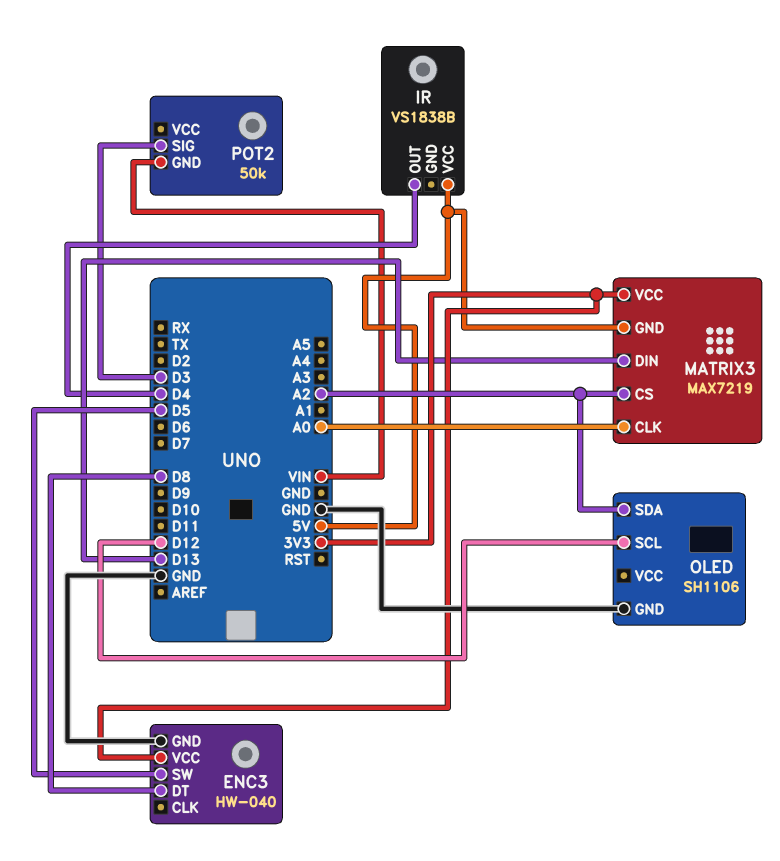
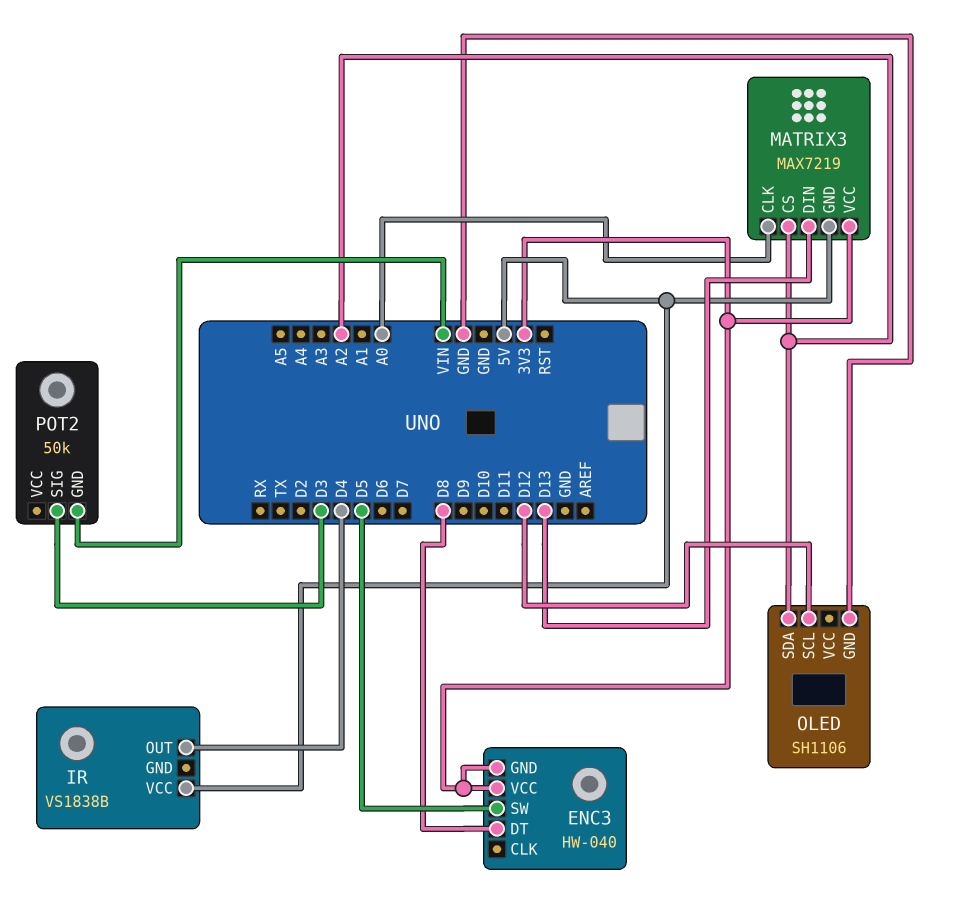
ENC3 pin GND: GND -> 3V3

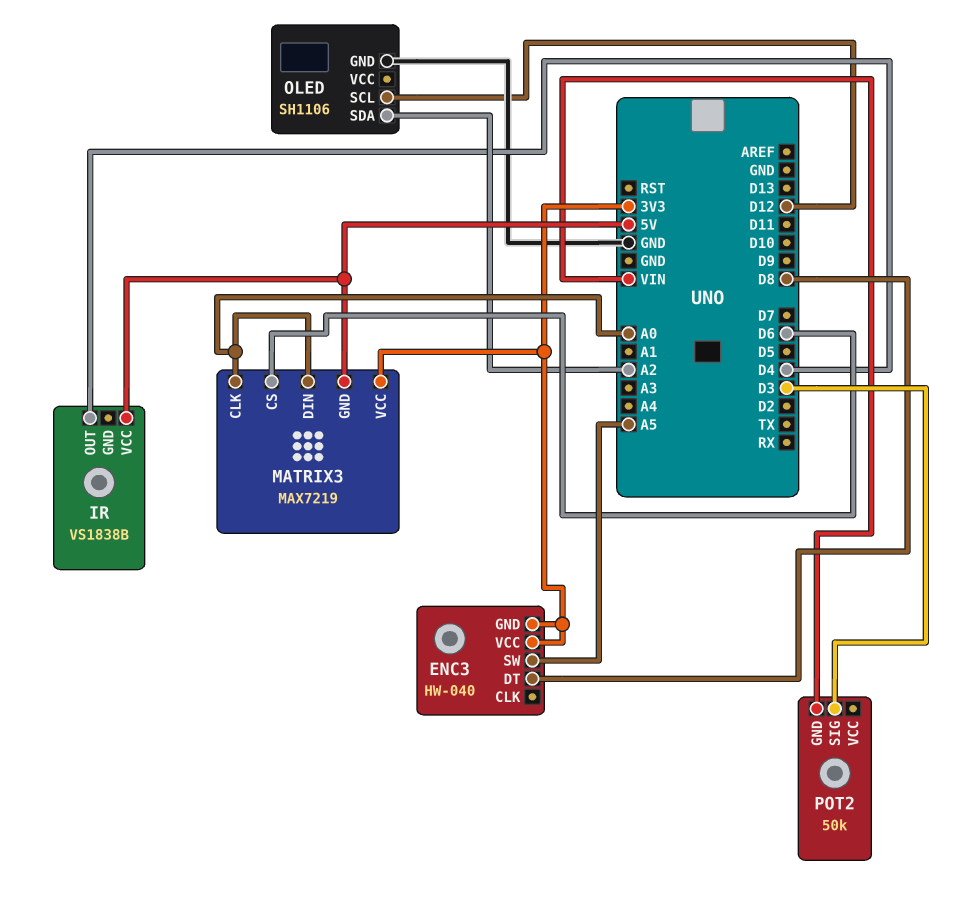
ENC3 pin SW: D5 -> A5
MATRIX3 pin CS: A2 -> D6
MATRIX3 pin DIN: D13 -> A0

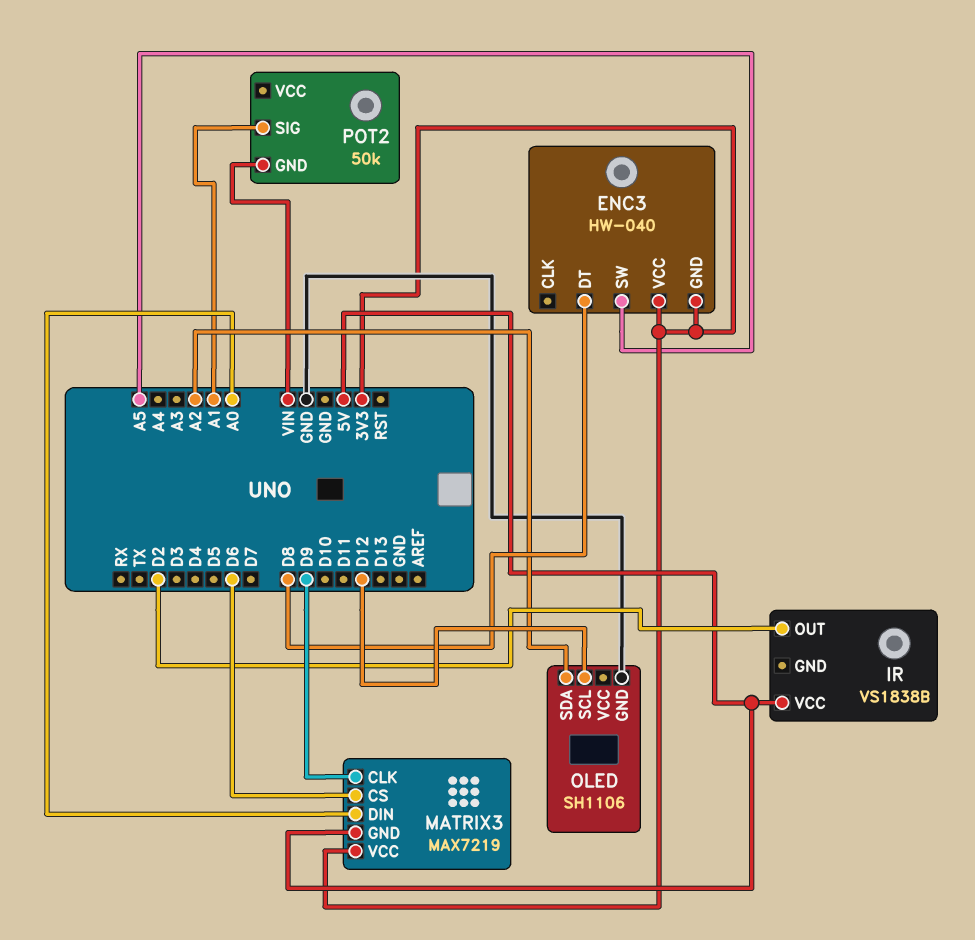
IR pin OUT: D4 -> D2
MATRIX3 pin CLK: A0 -> D9
POT2 pin SIG: D3 -> A1

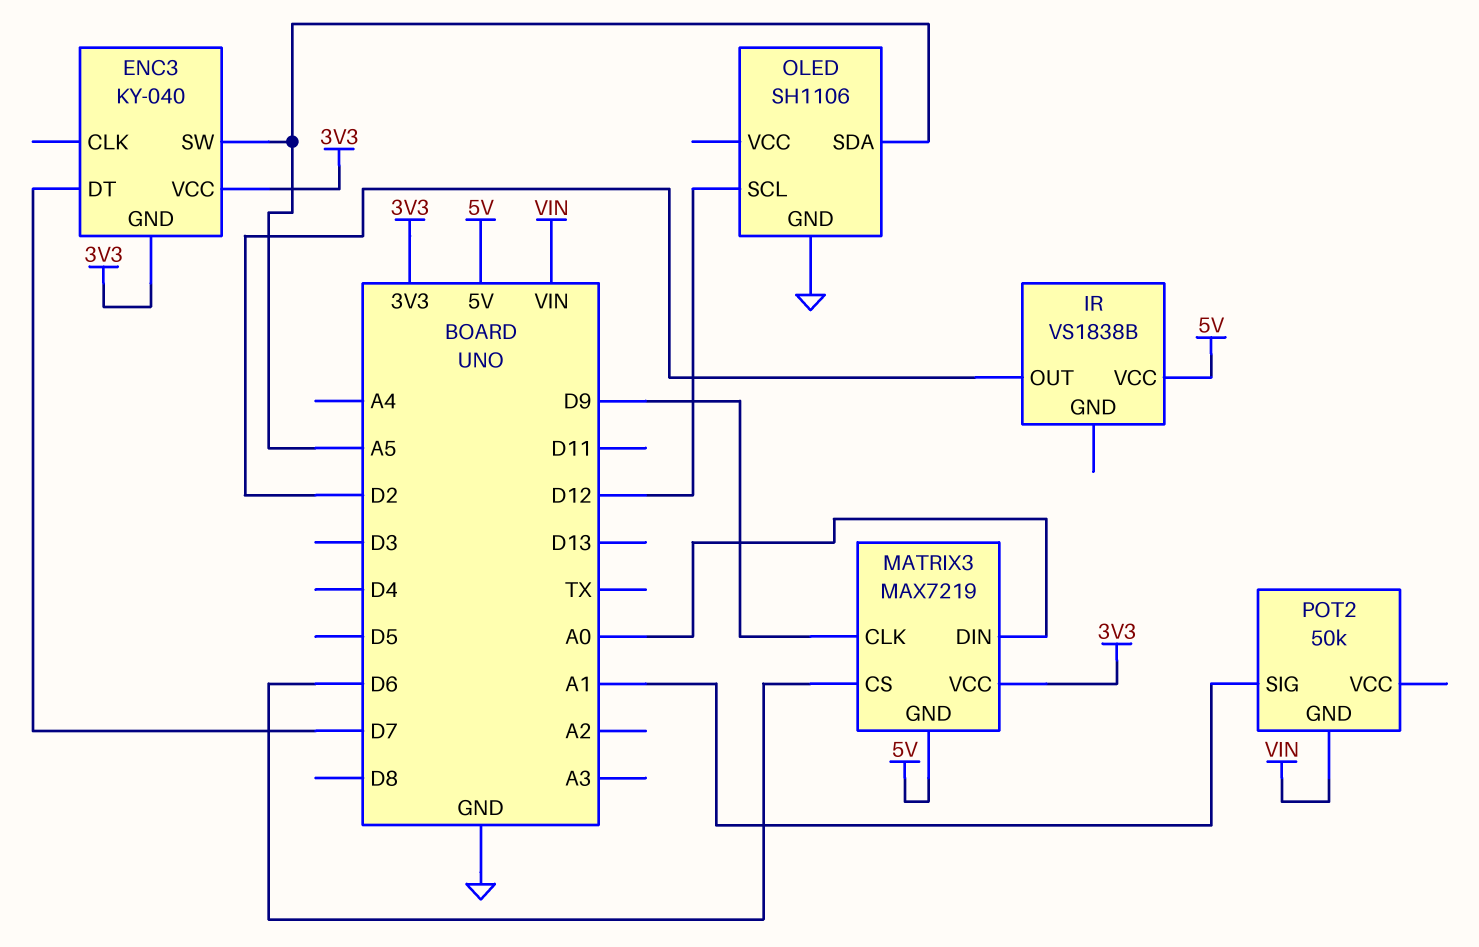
ENC3: HW-040 -> KY-040
ENC3 pin DT: D8 -> D7
OLED pin SDA: A2 -> A5

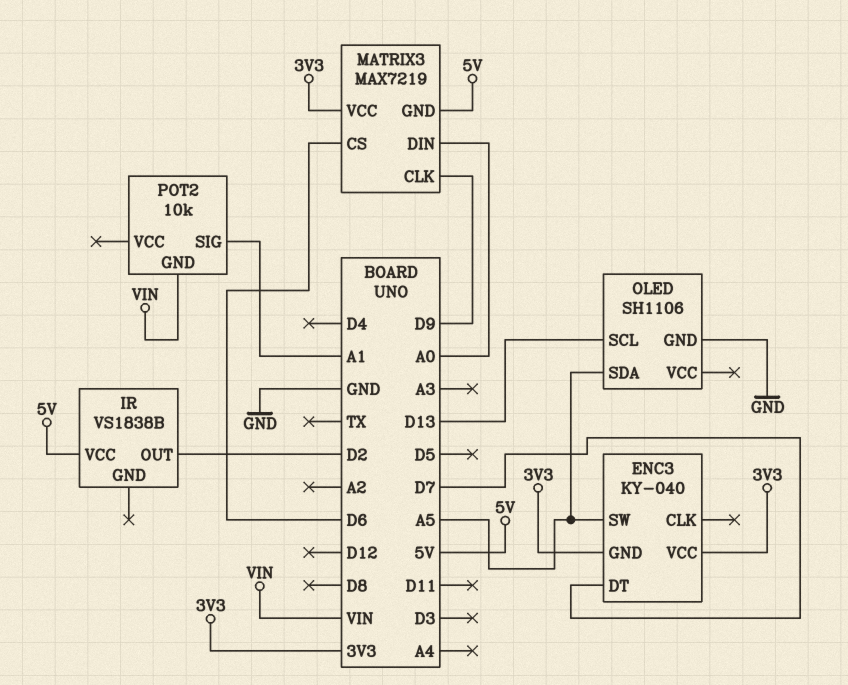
OLED pin SCL: D12 -> D13
POT2: 50k -> 10k

